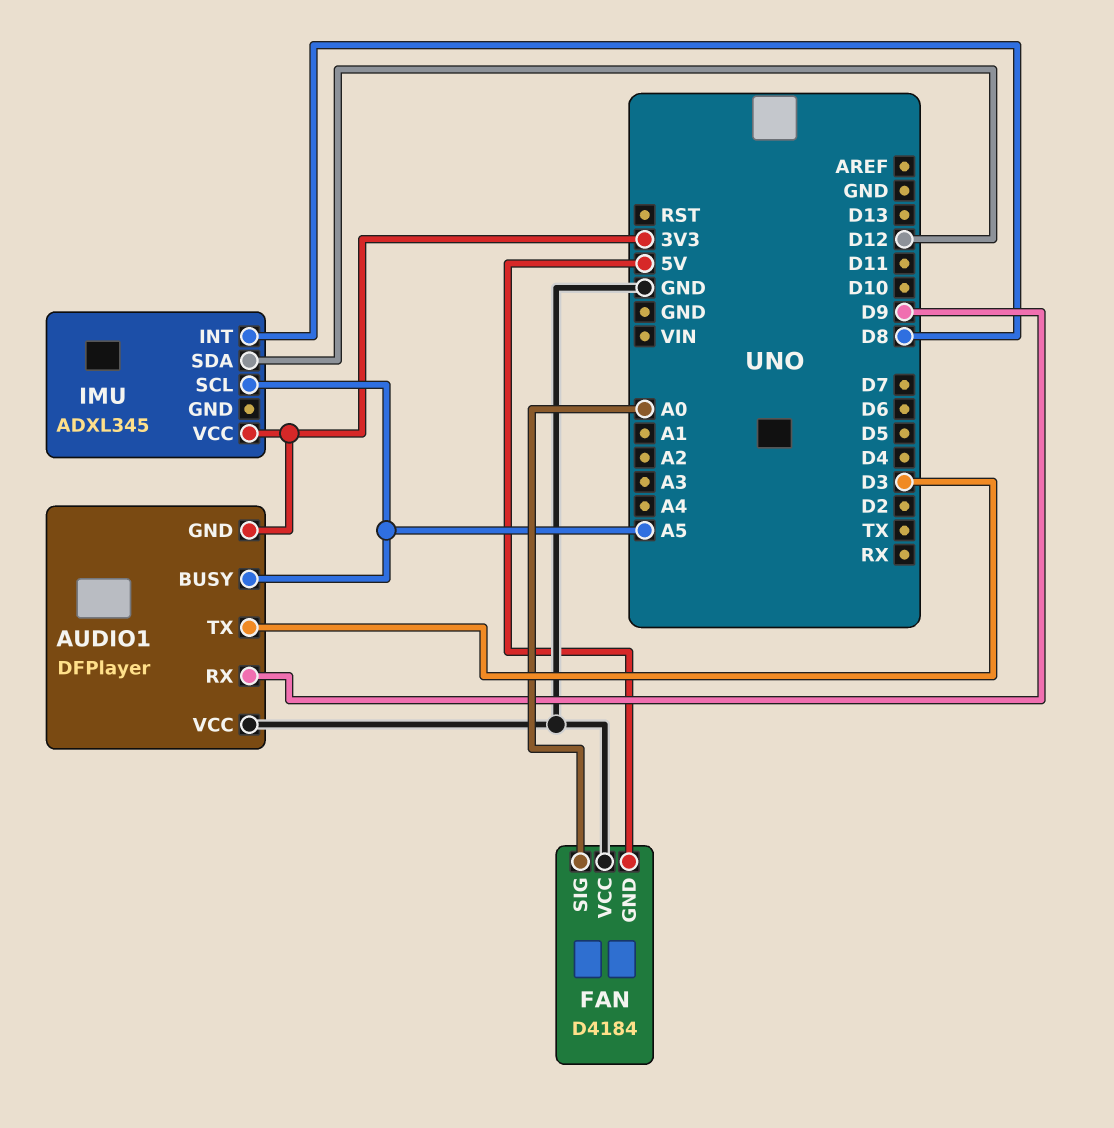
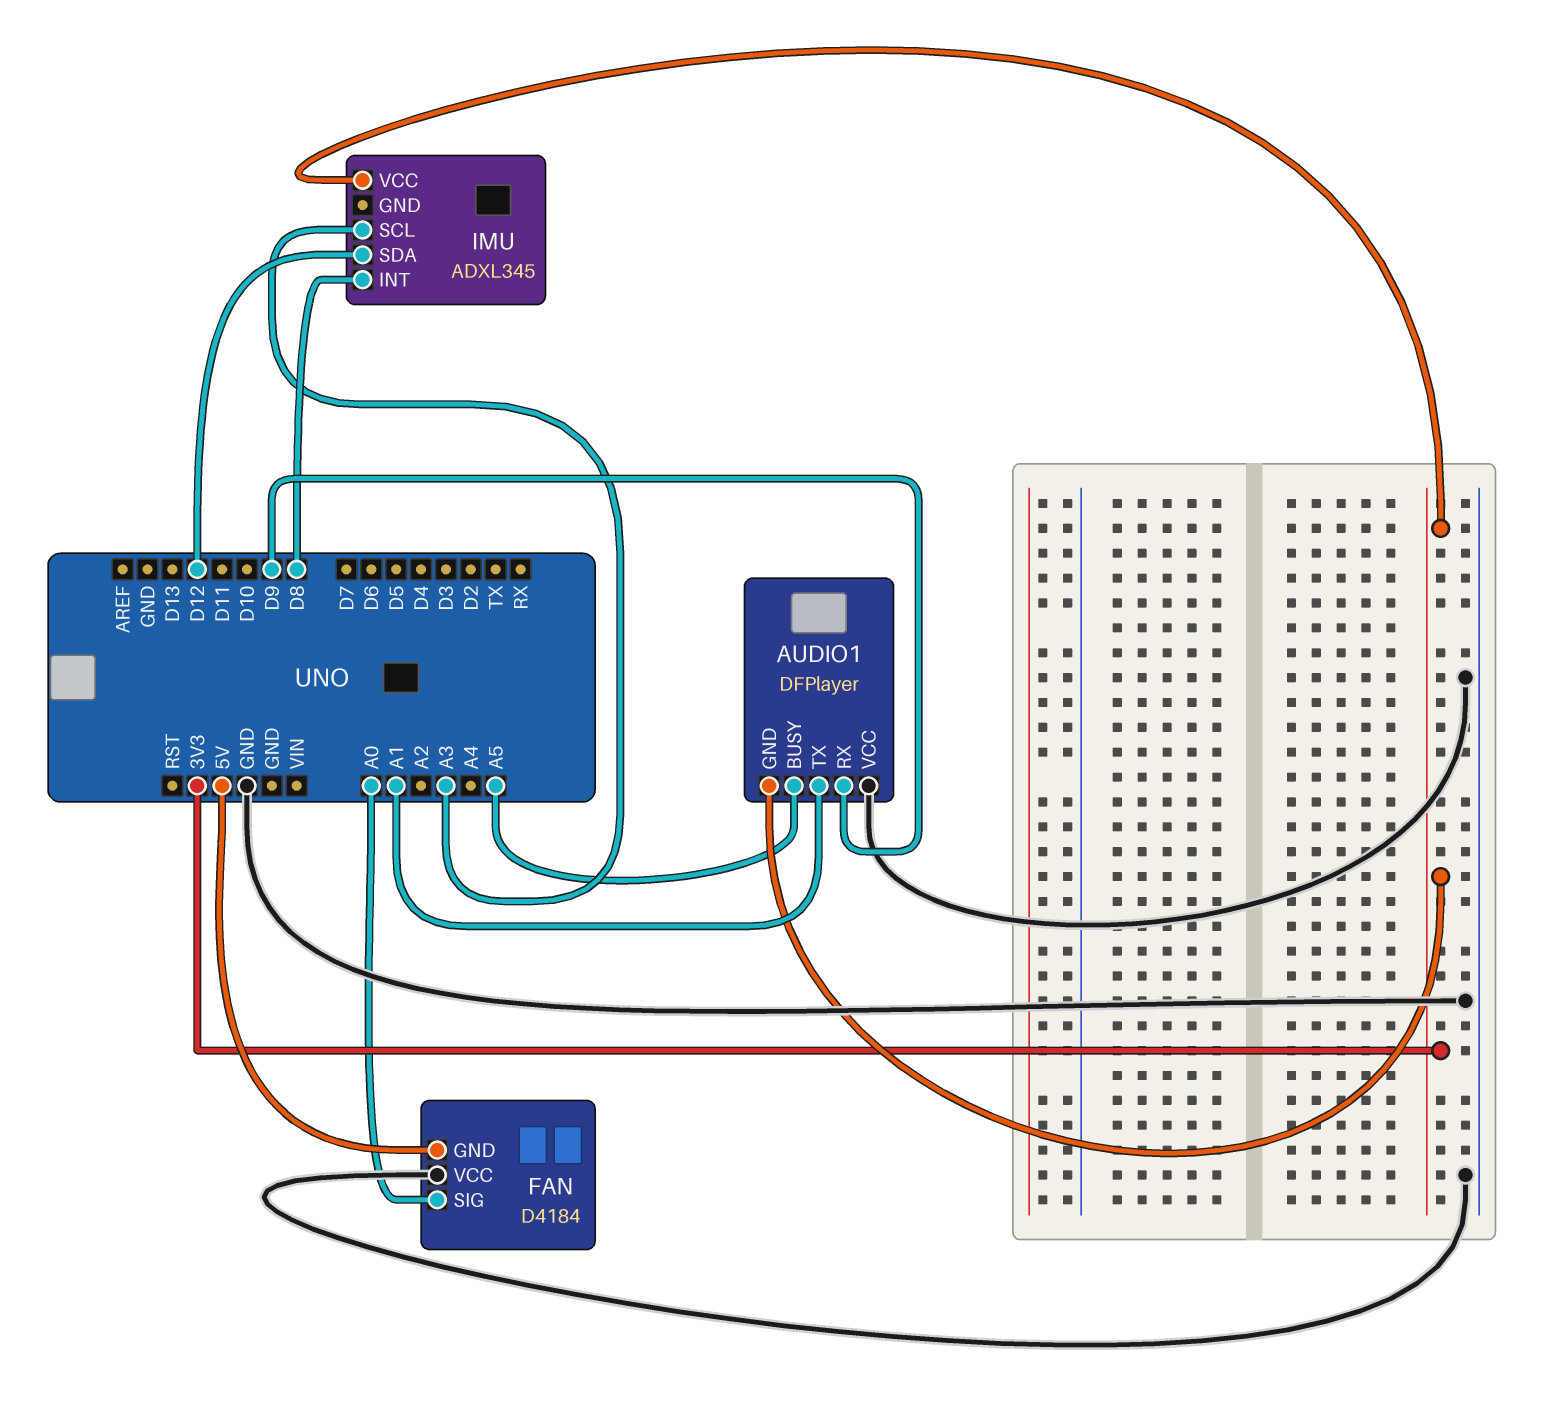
AUDIO1 pin TX: D3 -> A1
IMU pin SCL: A5 -> A3

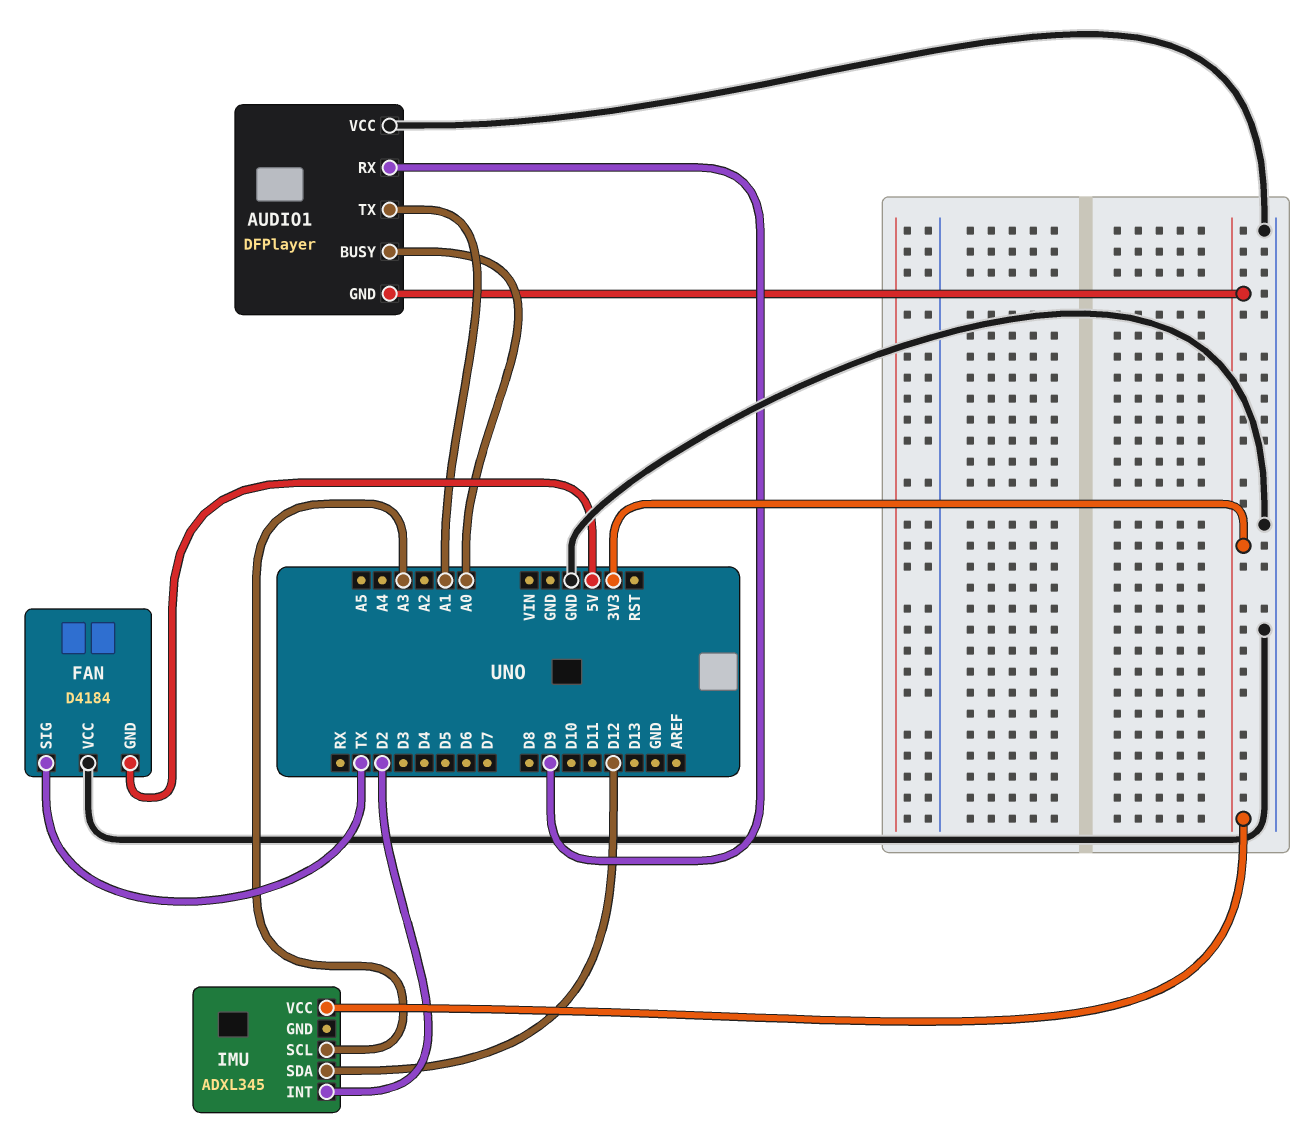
AUDIO1 pin BUSY: A5 -> A0
FAN pin SIG: A0 -> TX
IMU pin INT: D8 -> D2

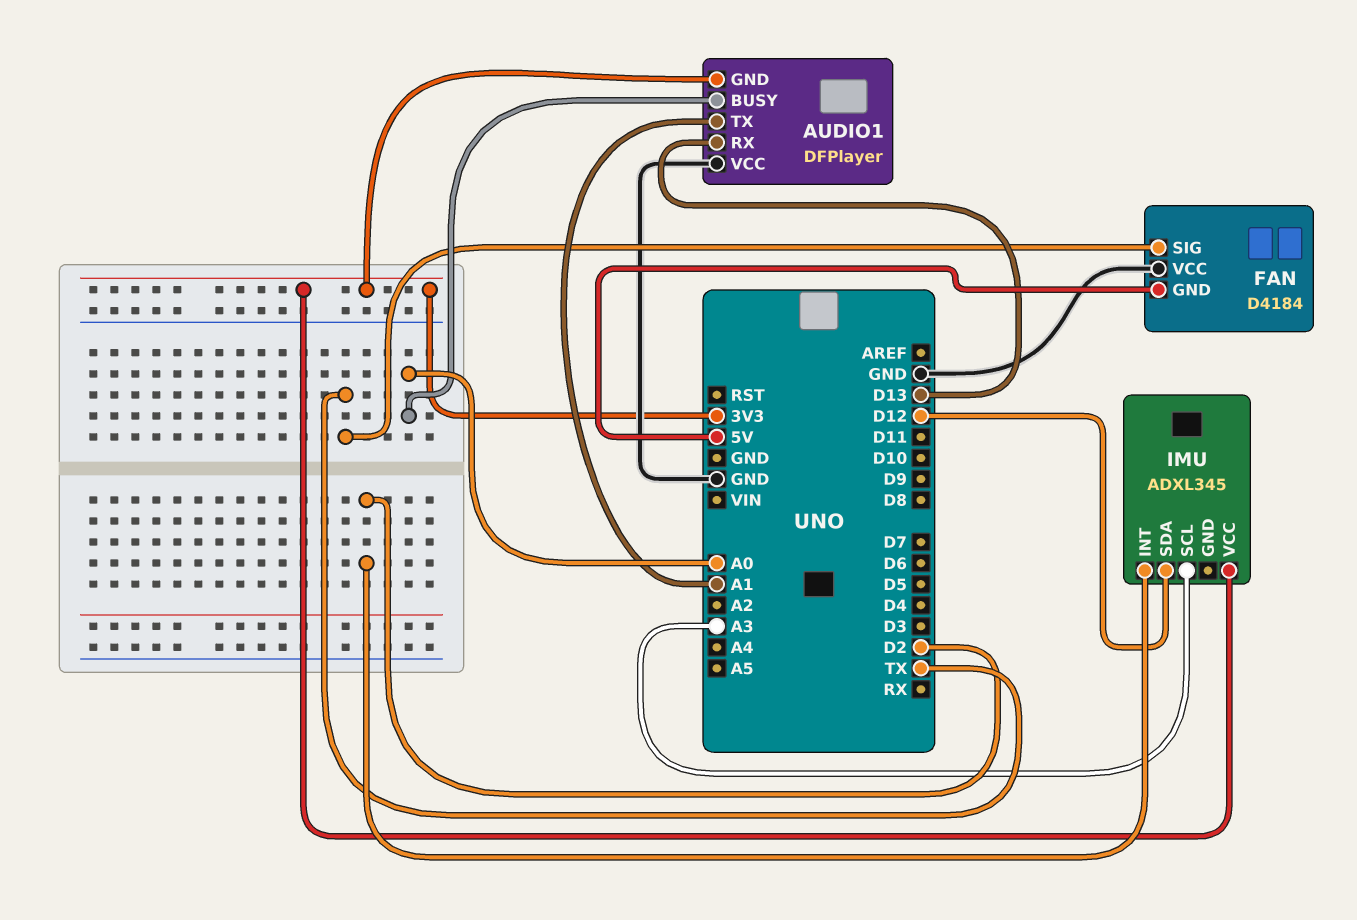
AUDIO1 pin RX: D9 -> D13

